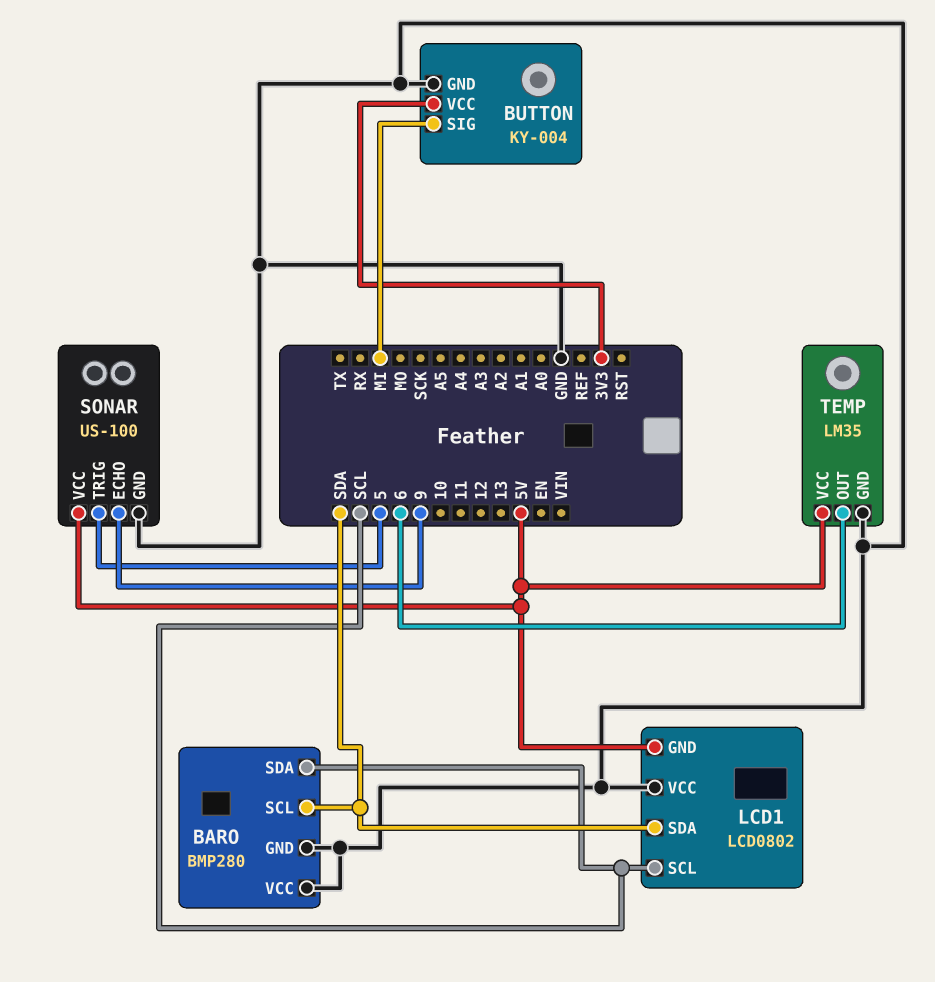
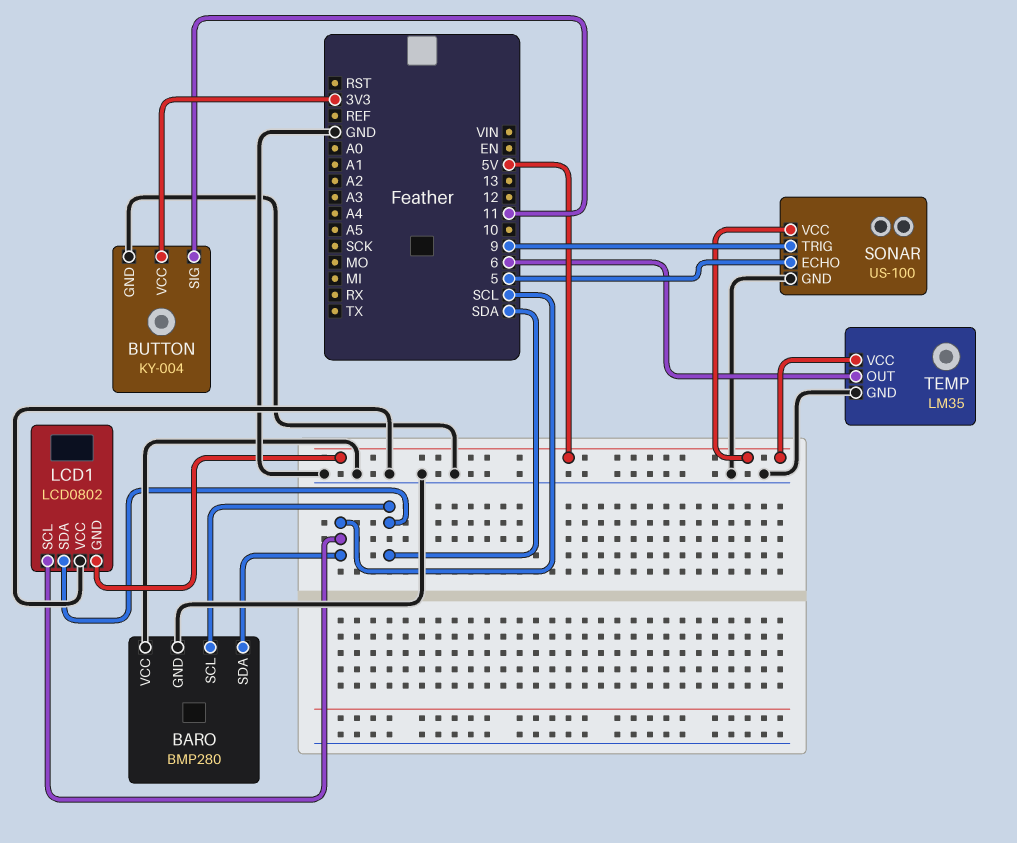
BUTTON pin SIG: MI -> 11
SONAR pin ECHO: 9 -> 5
SONAR pin TRIG: 5 -> 9

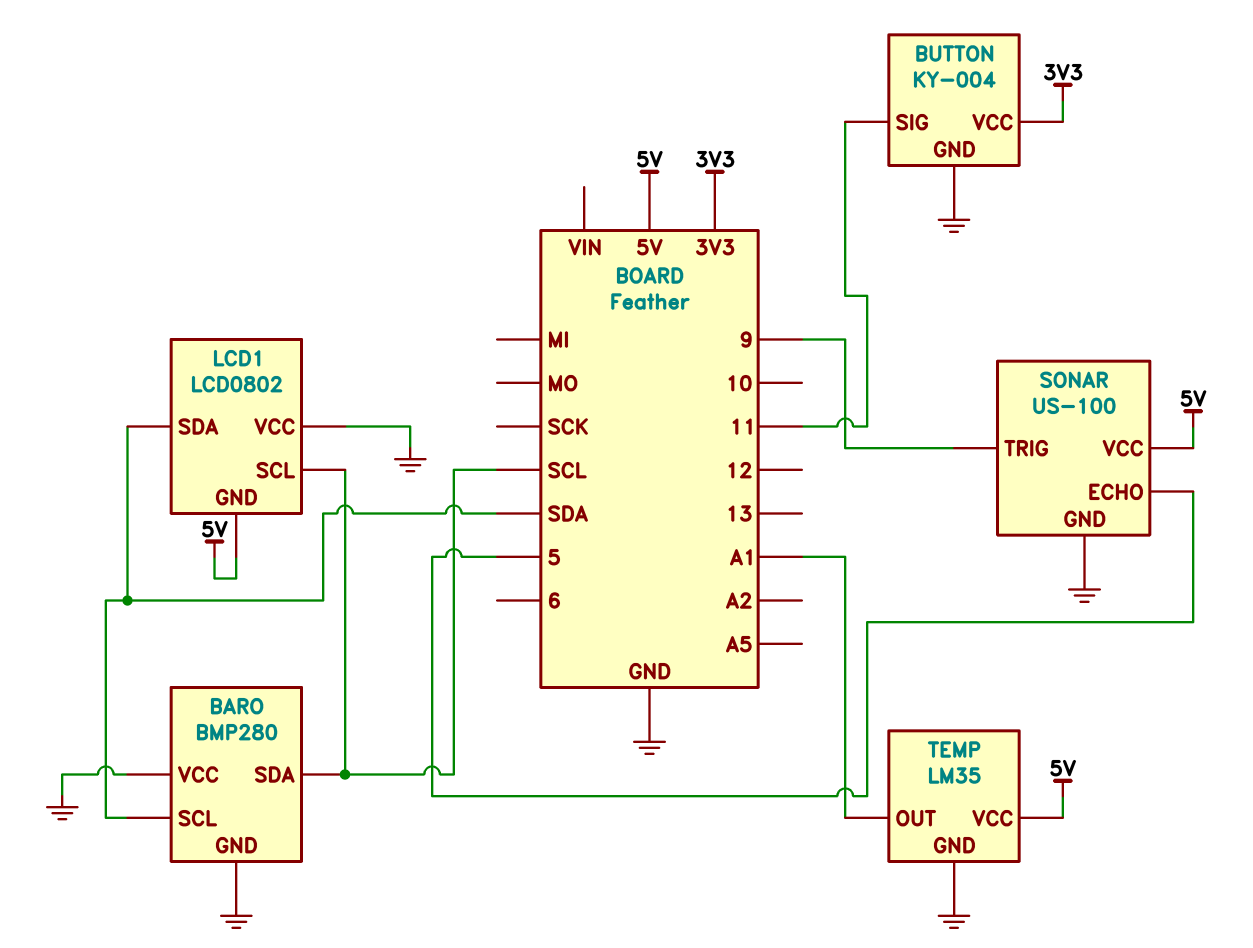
TEMP pin OUT: 6 -> A1

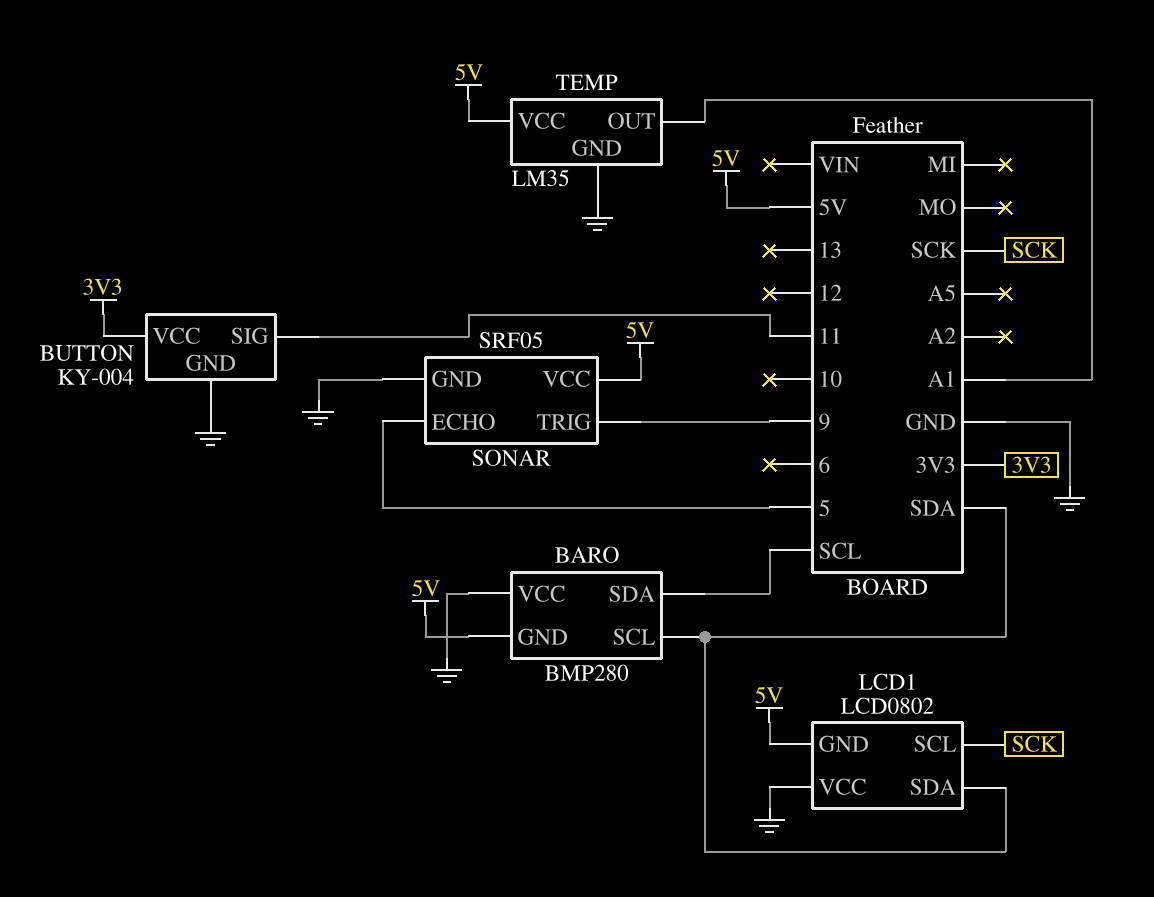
BARO pin GND: GND -> 5V
LCD1 pin SCL: SCL -> SCK
SONAR: US-100 -> SRF05

